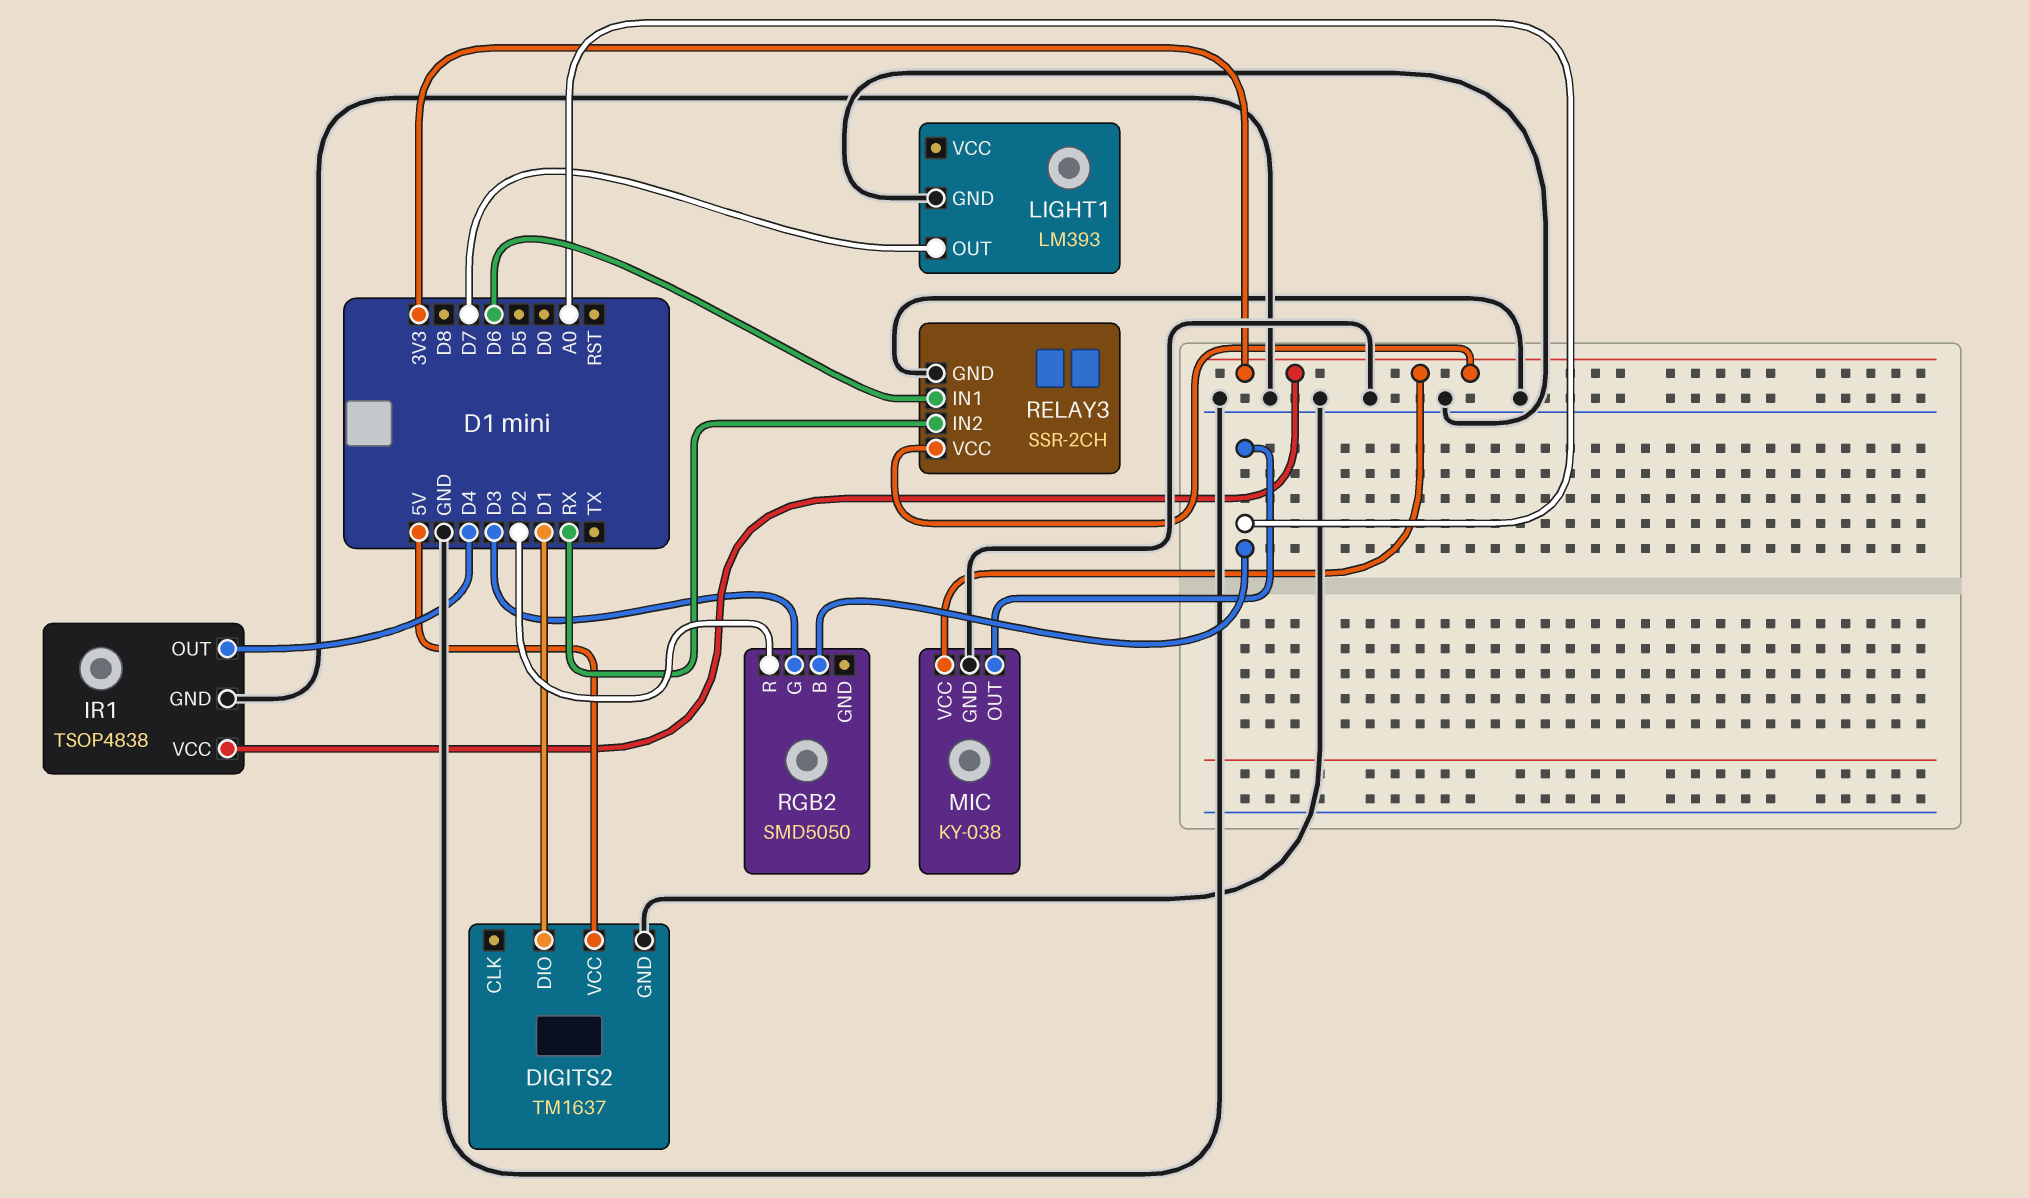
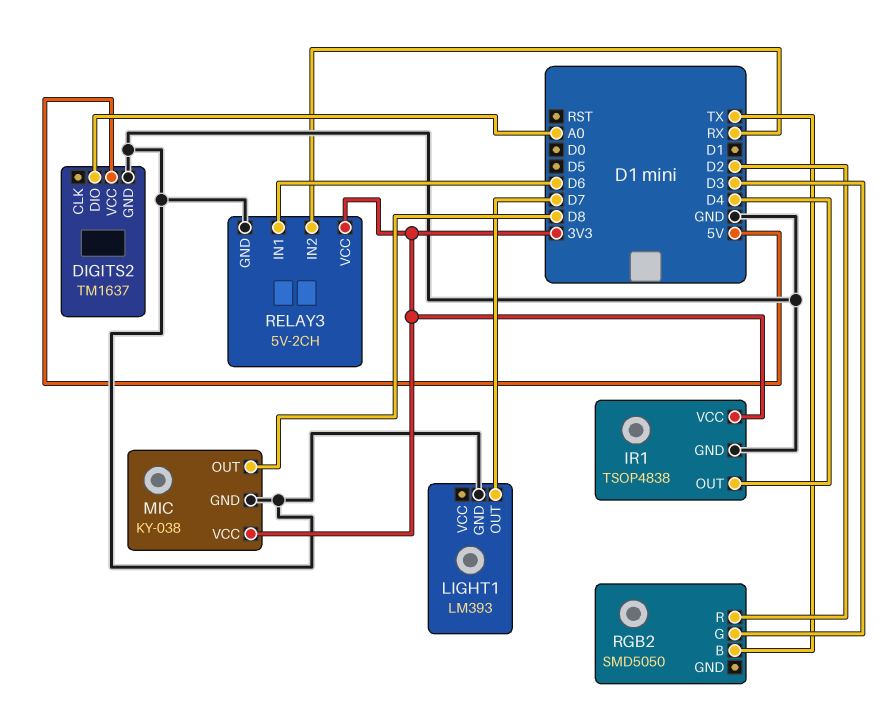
DIGITS2 pin DIO: D1 -> A0
MIC pin OUT: A0 -> D8
RELAY3: SSR-2CH -> 5V-2CH
RGB2 pin B: A0 -> TX

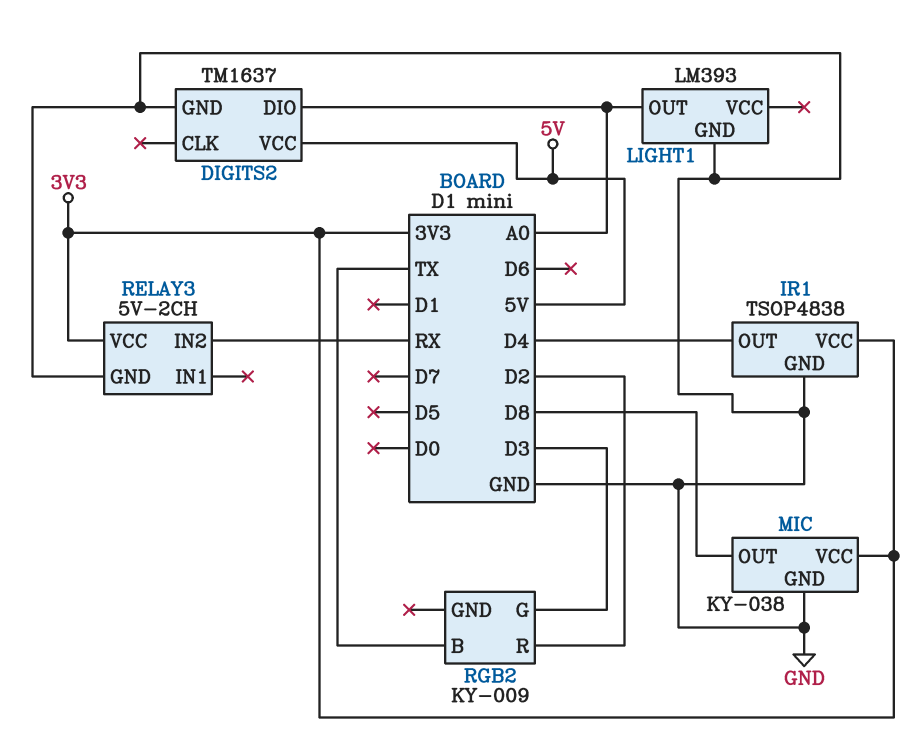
LIGHT1 pin OUT: D7 -> A0
RELAY3 pin IN1: D6 -> none
RGB2: SMD5050 -> KY-009

